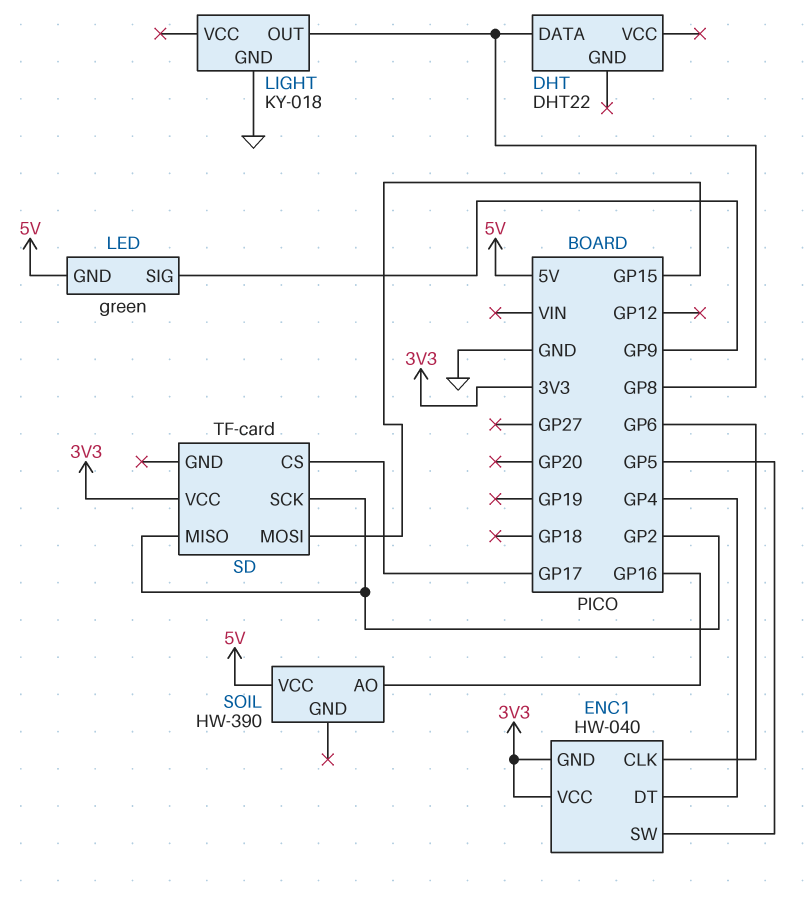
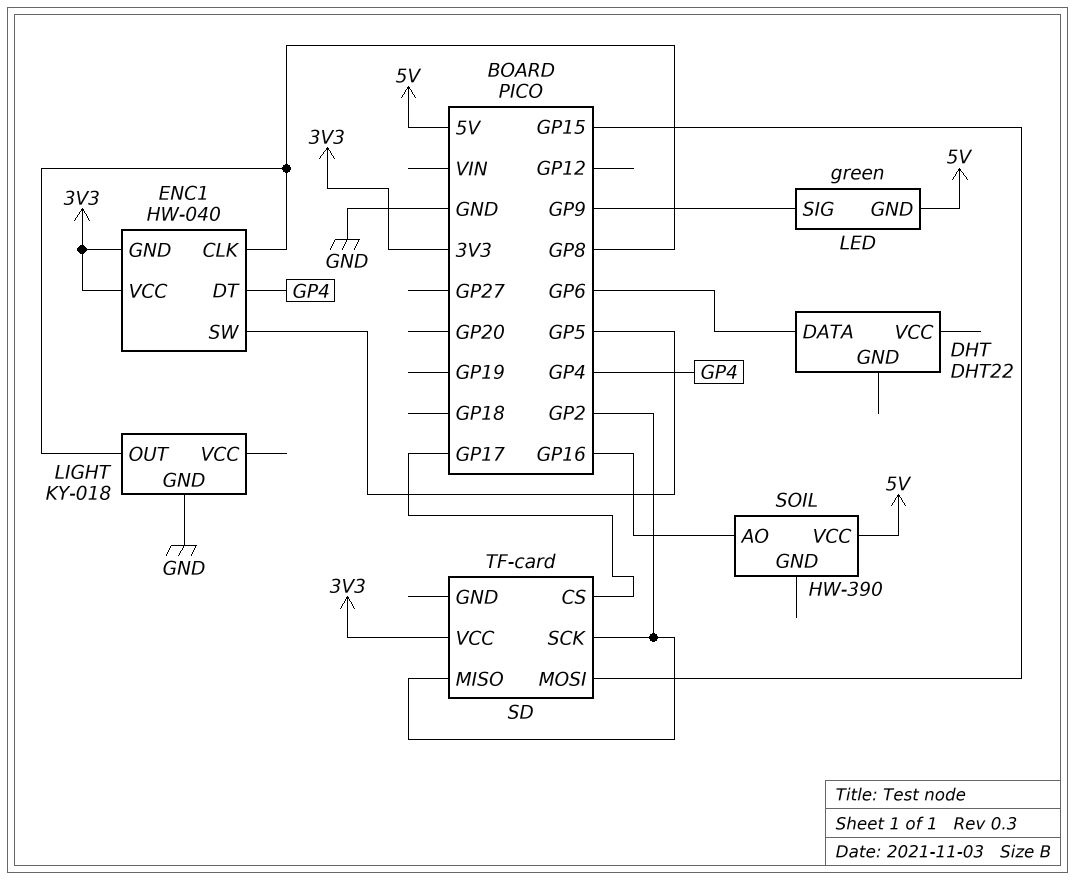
DHT pin DATA: GP8 -> GP6
ENC1 pin CLK: GP6 -> GP8

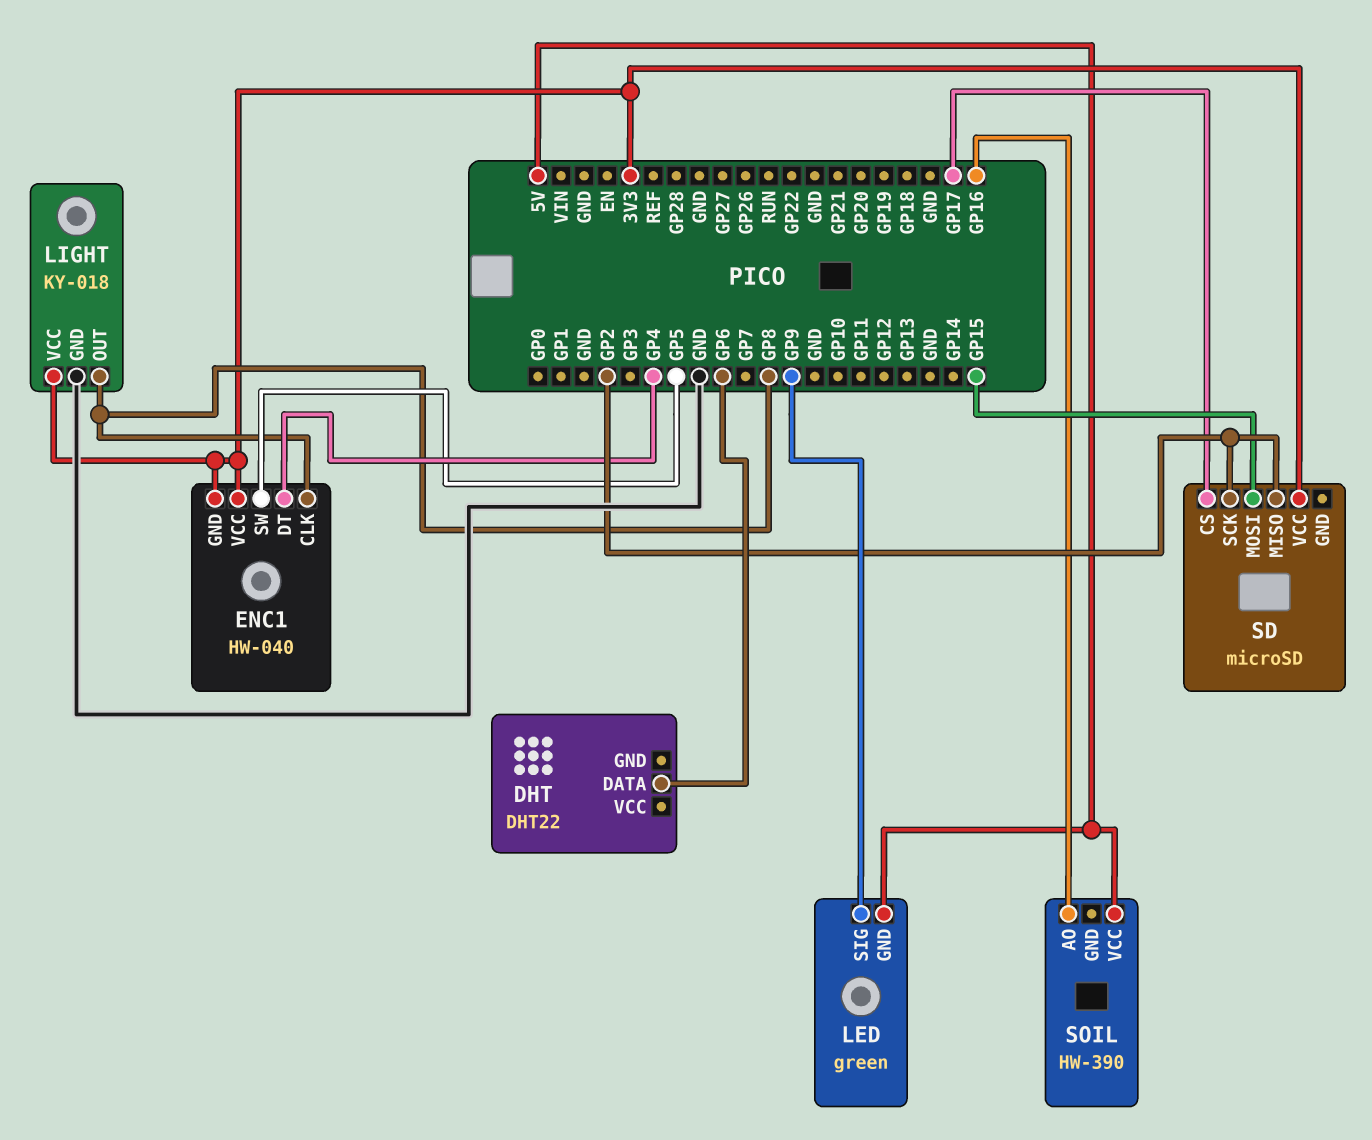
LIGHT pin VCC: none -> 3V3
SD: TF-card -> microSD

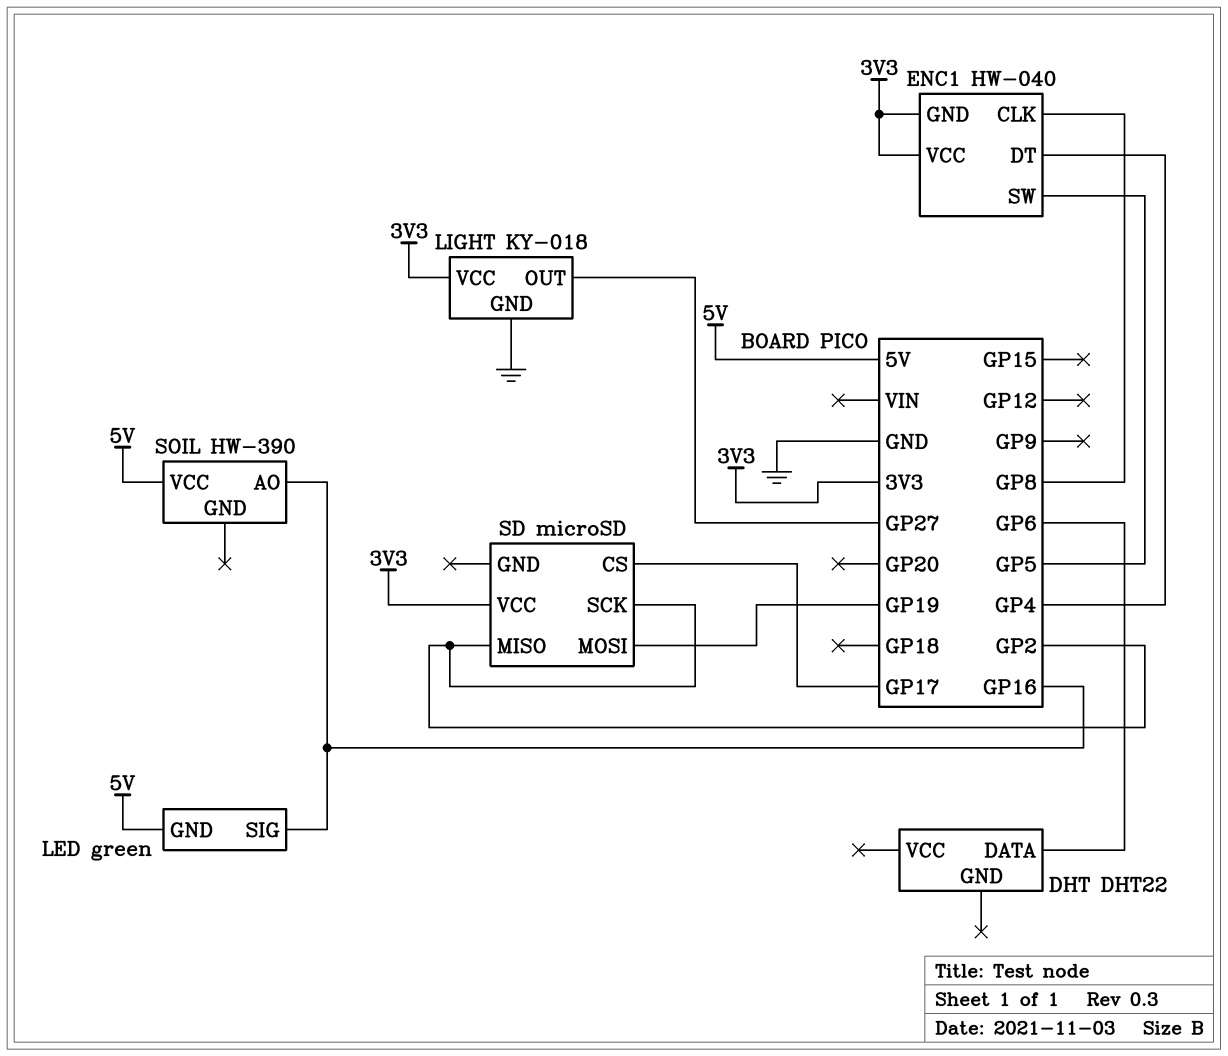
LED pin SIG: GP9 -> GP16
LIGHT pin OUT: GP8 -> GP27
SD pin MOSI: GP15 -> GP19

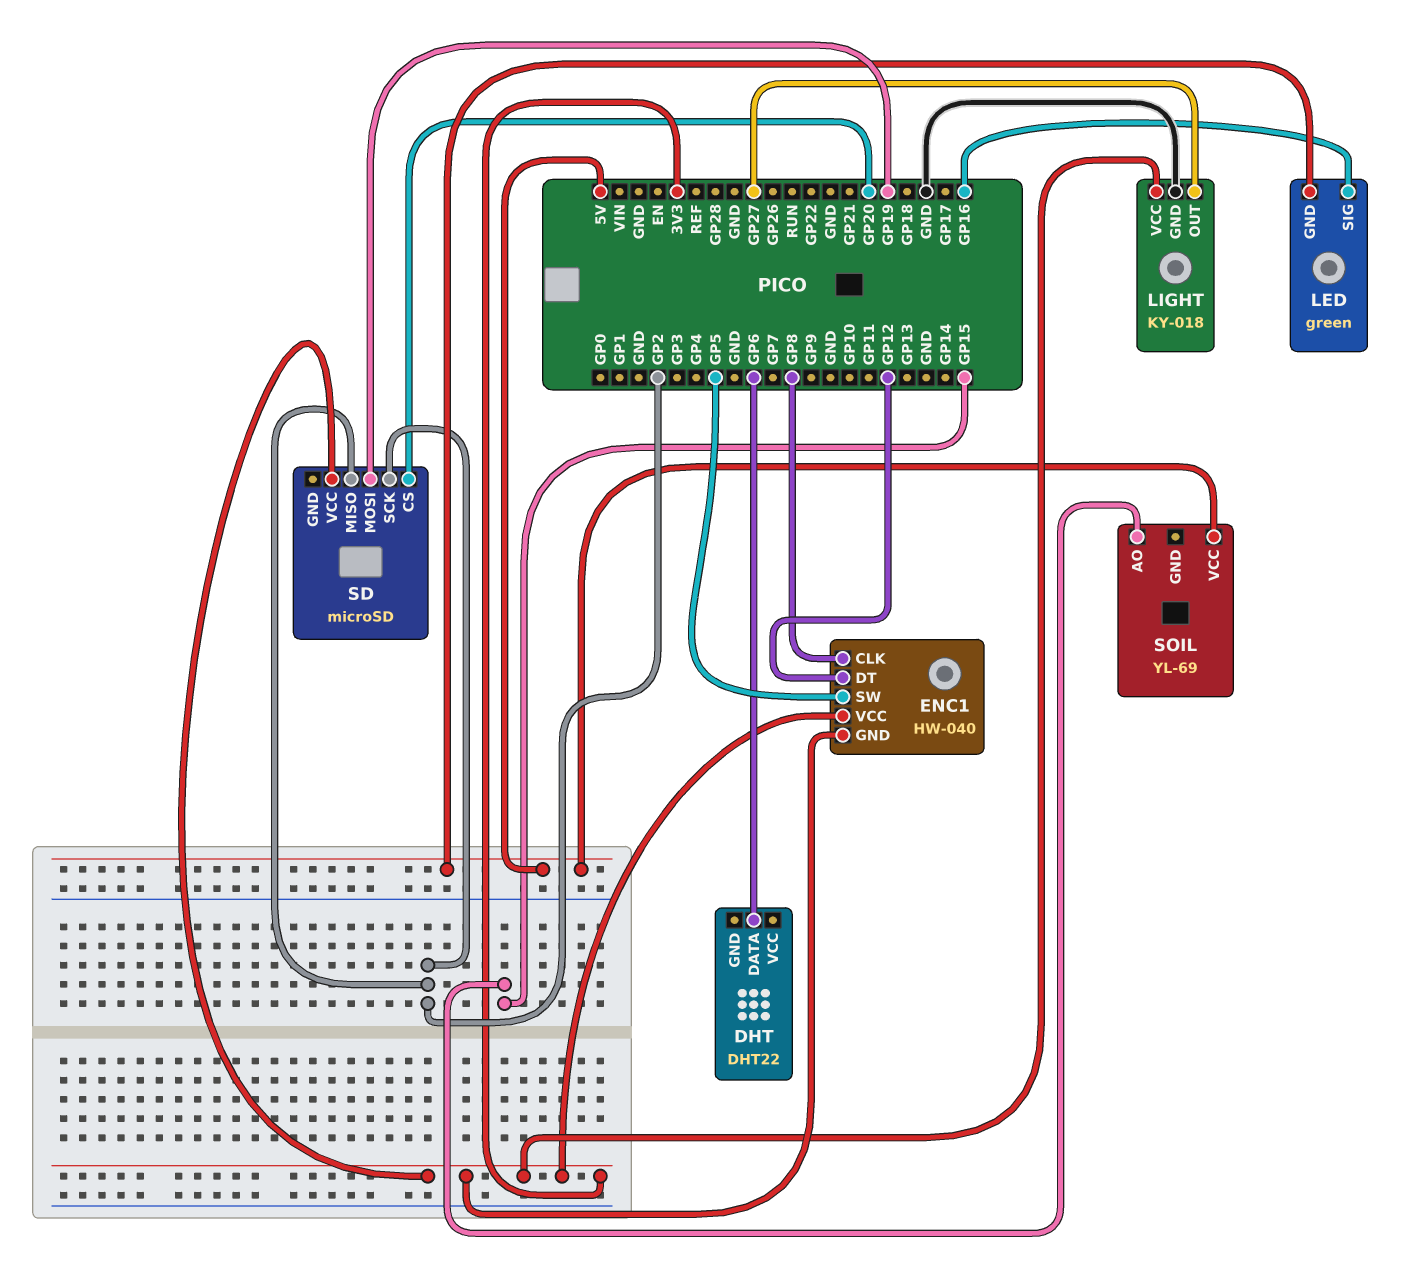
ENC1 pin DT: GP4 -> GP12
SD pin CS: GP17 -> GP20
SOIL: HW-390 -> YL-69
SOIL pin AO: GP16 -> GP15

